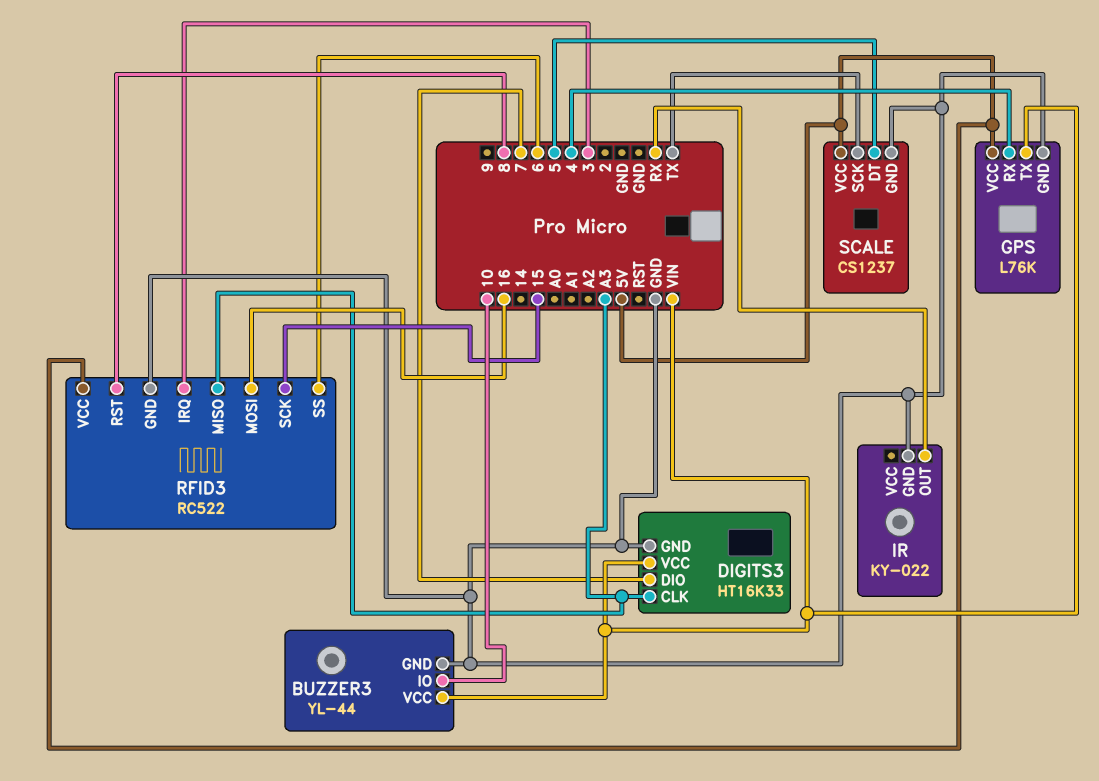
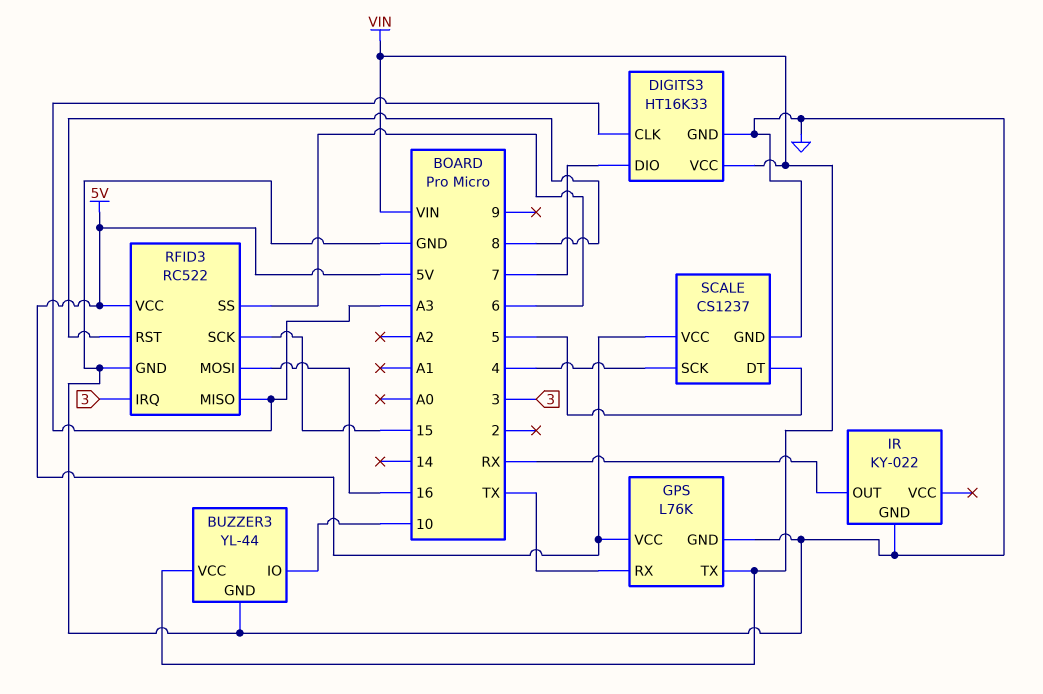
GPS pin RX: 4 -> TX
SCALE pin SCK: TX -> 4

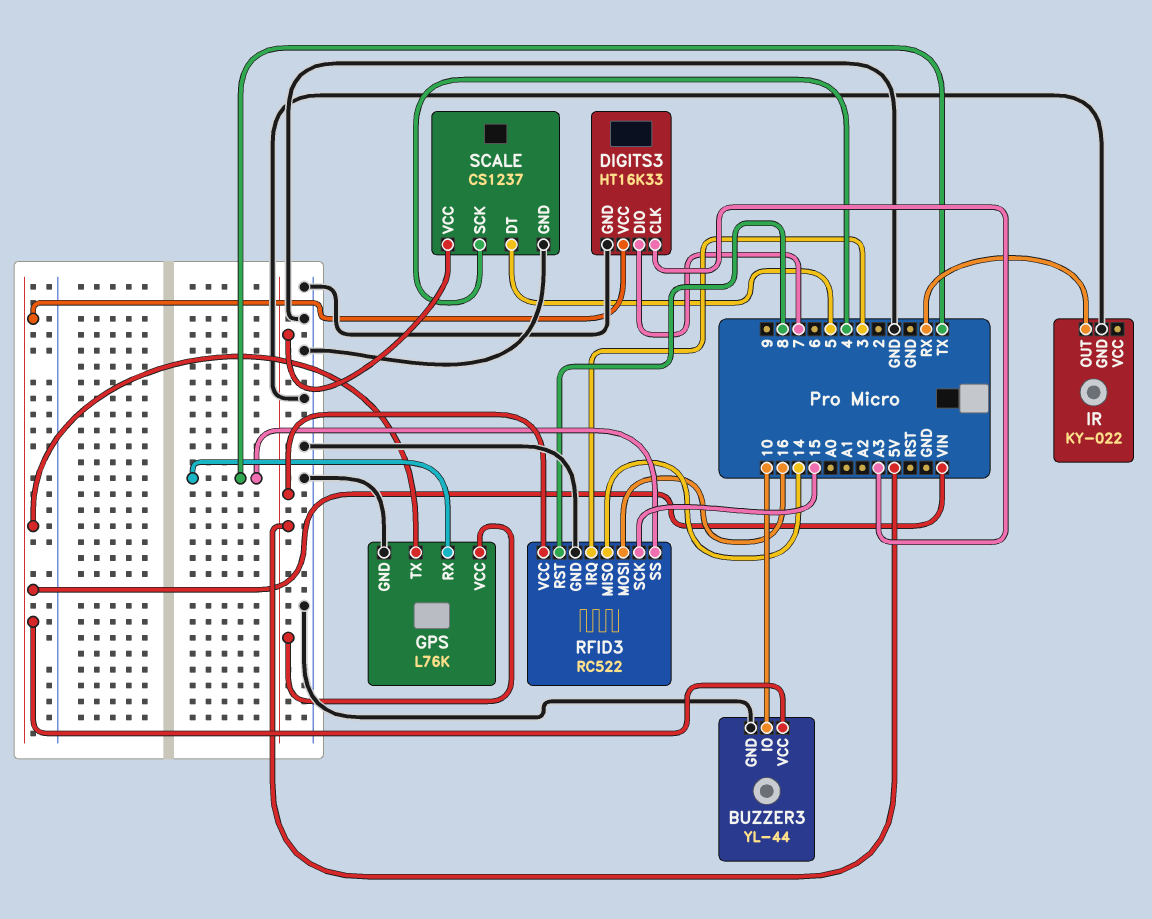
RFID3 pin MISO: A3 -> 14
RFID3 pin SS: 6 -> TX

